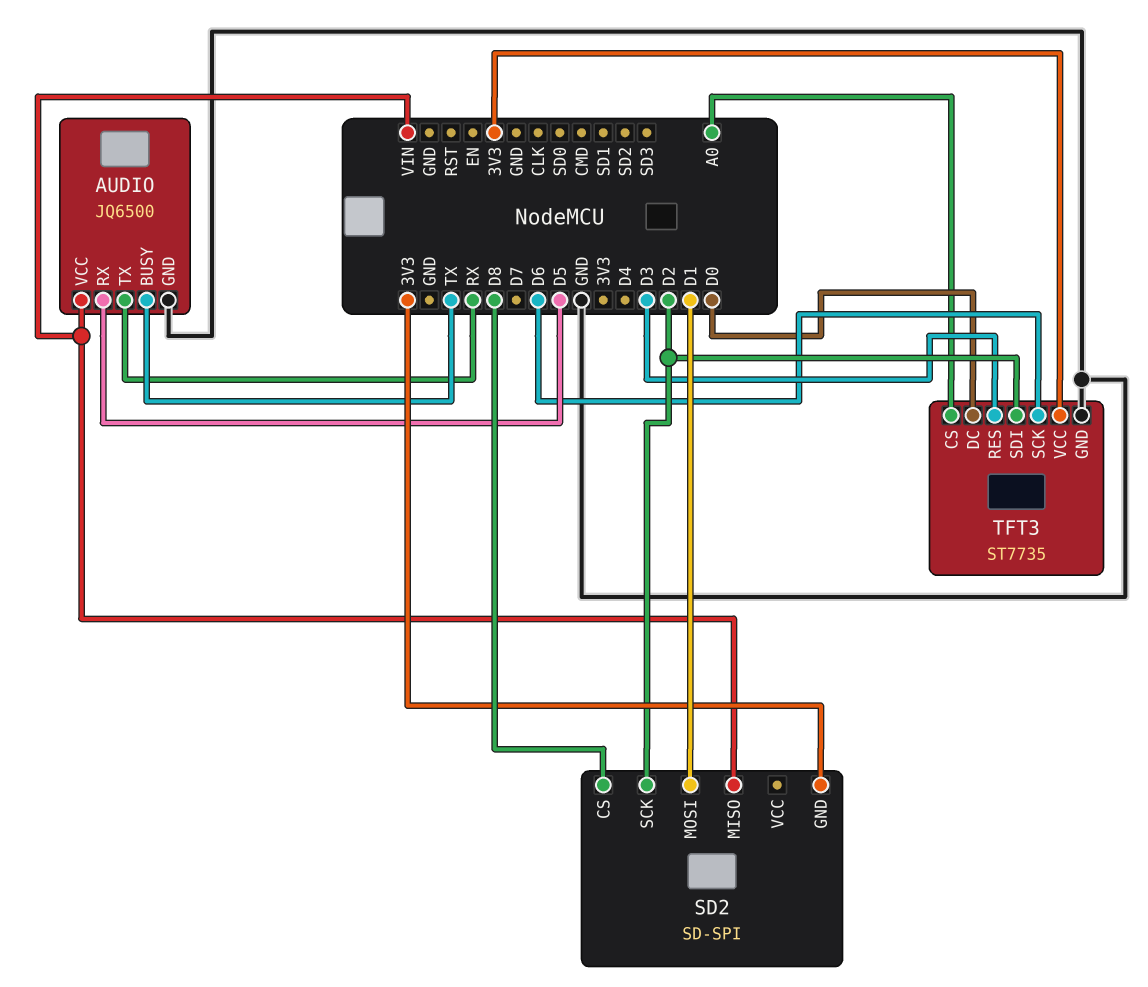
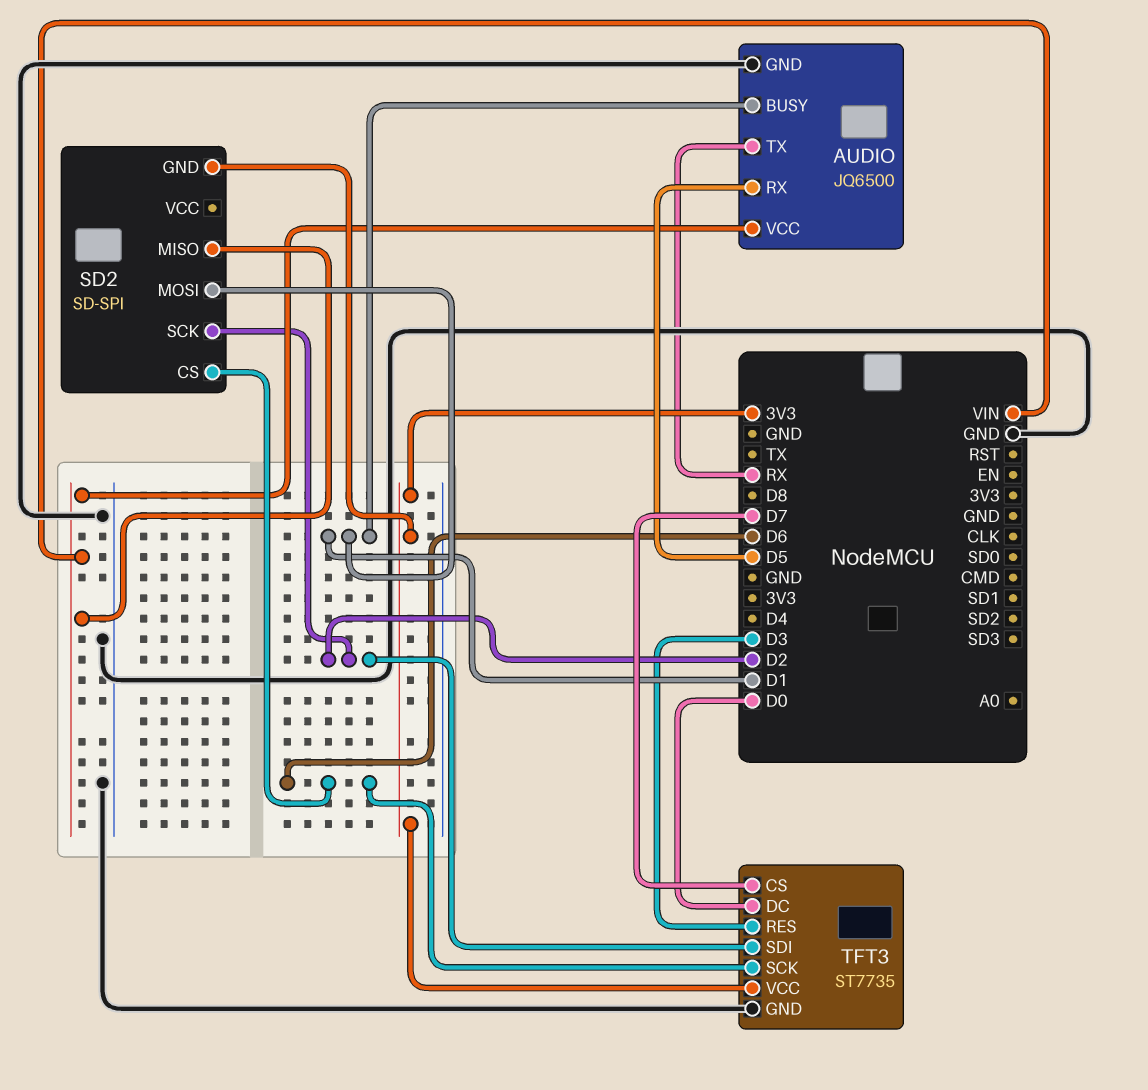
AUDIO pin BUSY: TX -> D1
SD2 pin CS: D8 -> D6
TFT3 pin CS: A0 -> D7

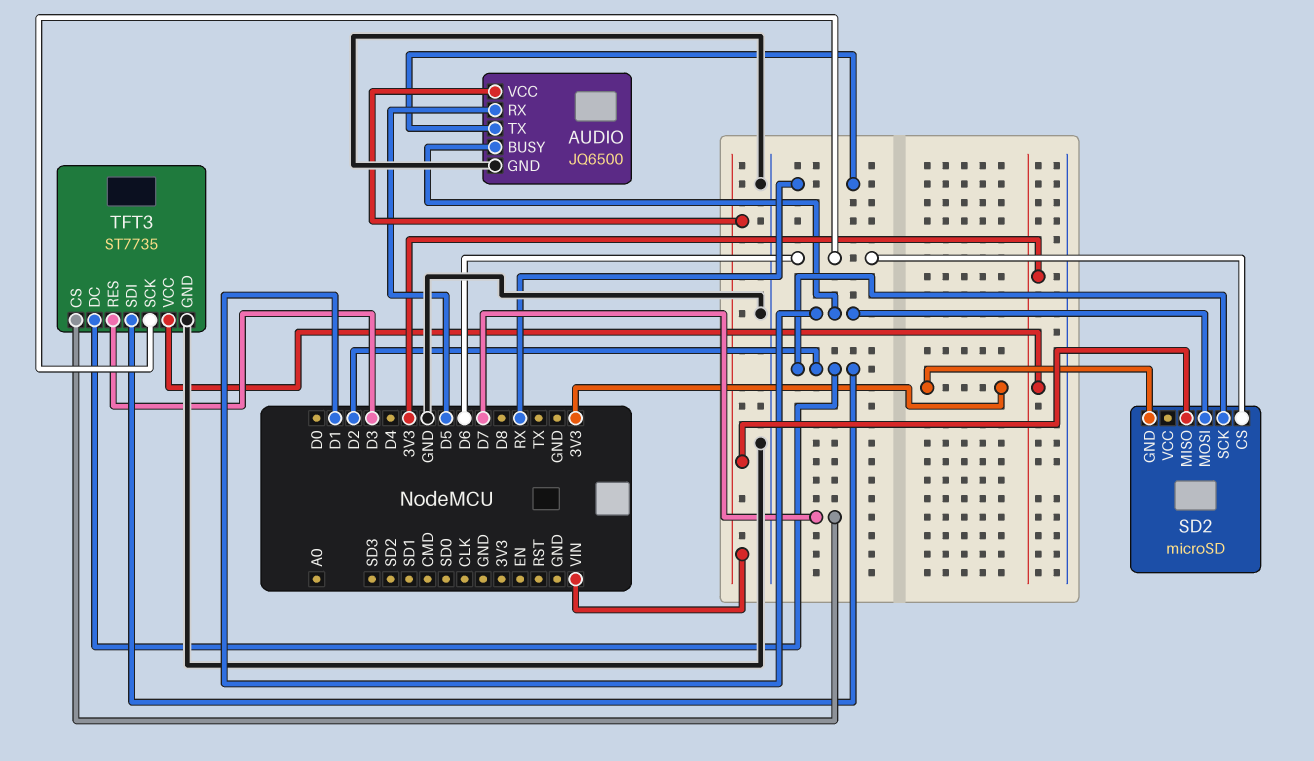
SD2: SD-SPI -> microSD
TFT3 pin DC: D0 -> D2

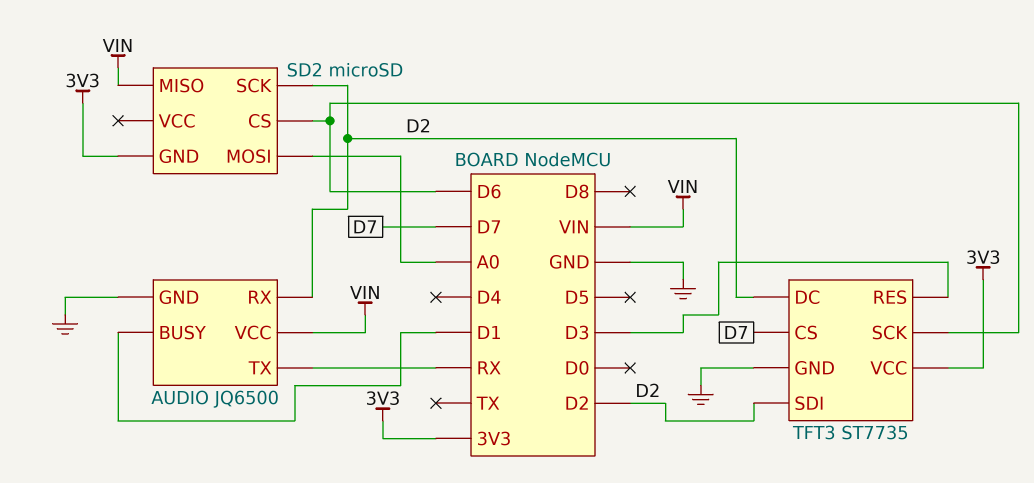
AUDIO pin RX: D5 -> D2
SD2 pin MOSI: D1 -> A0

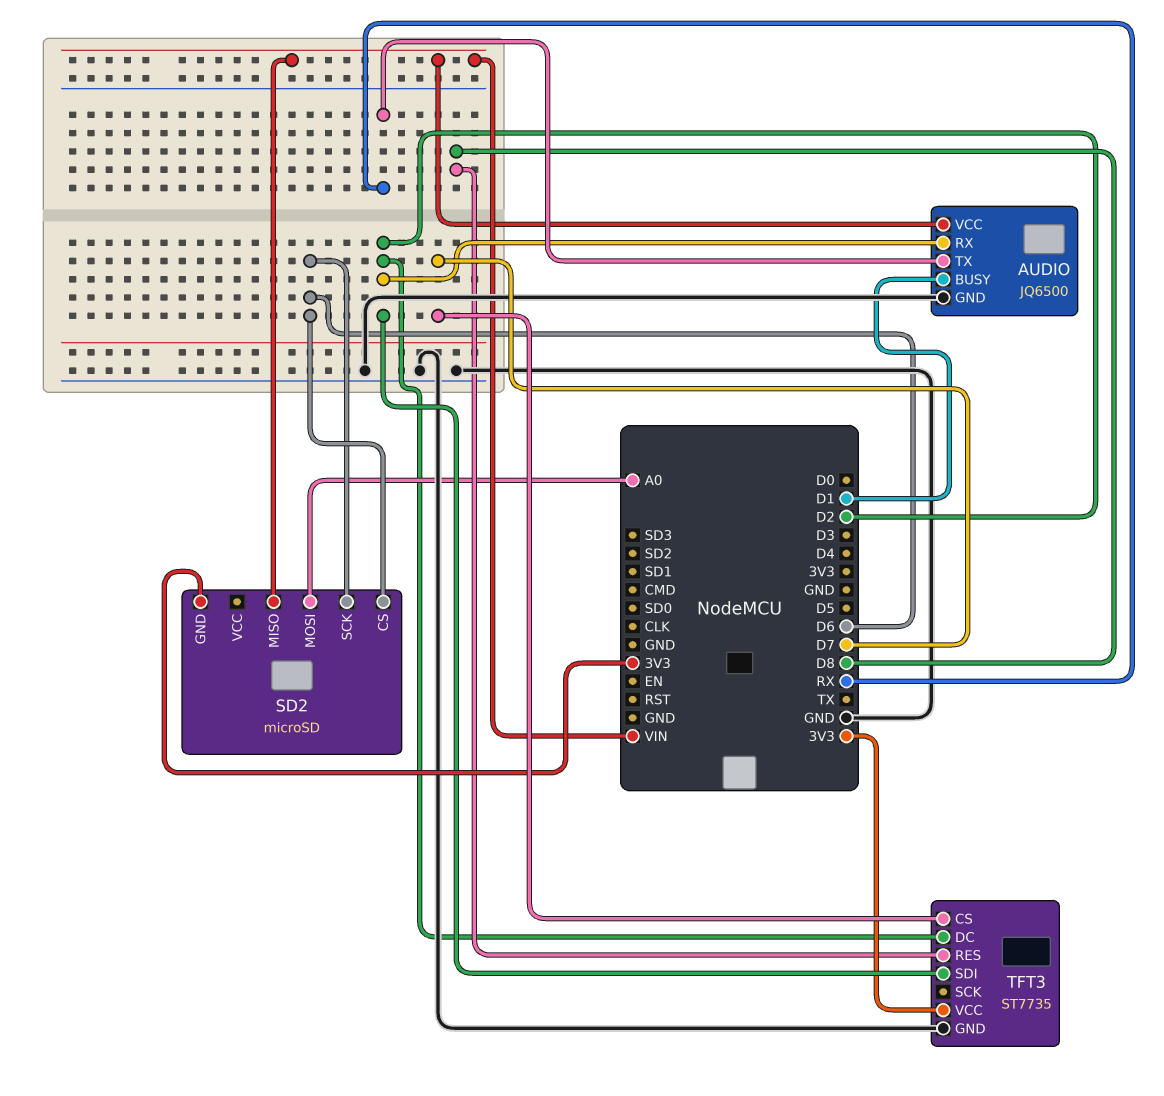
SD2 pin SCK: D2 -> D6
TFT3 pin RES: D3 -> D8
TFT3 pin SCK: D6 -> none

